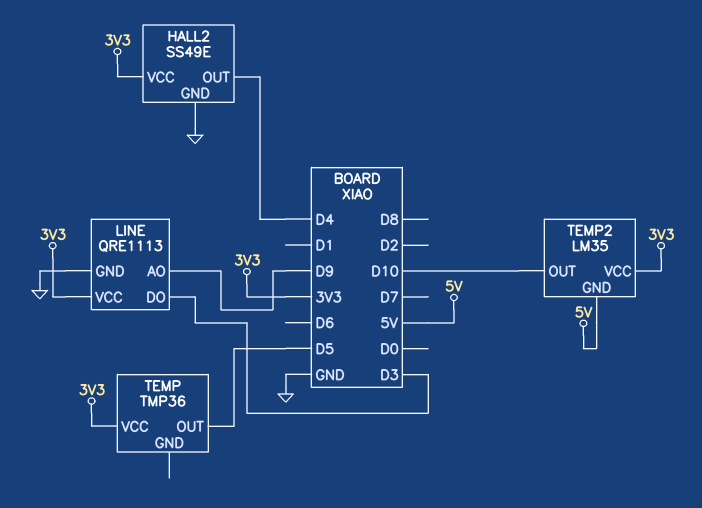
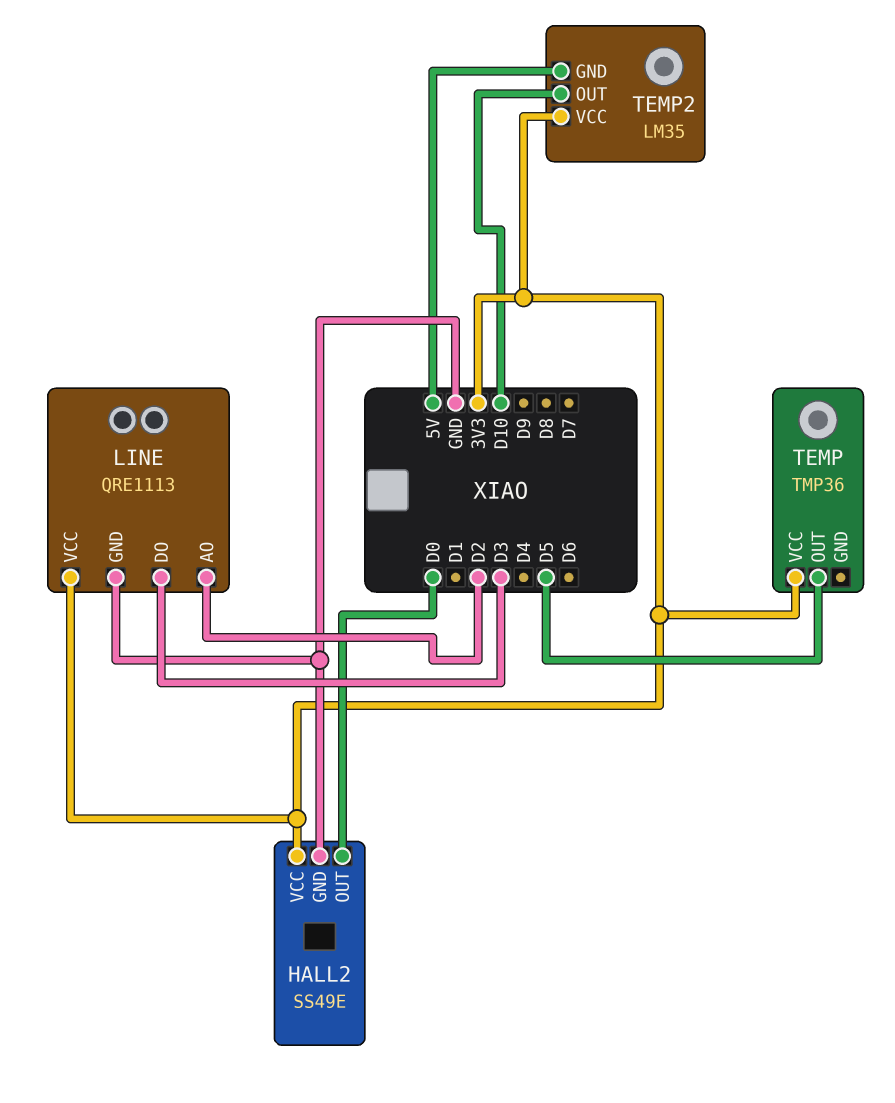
HALL2 pin OUT: D4 -> D0
LINE pin AO: D9 -> D2

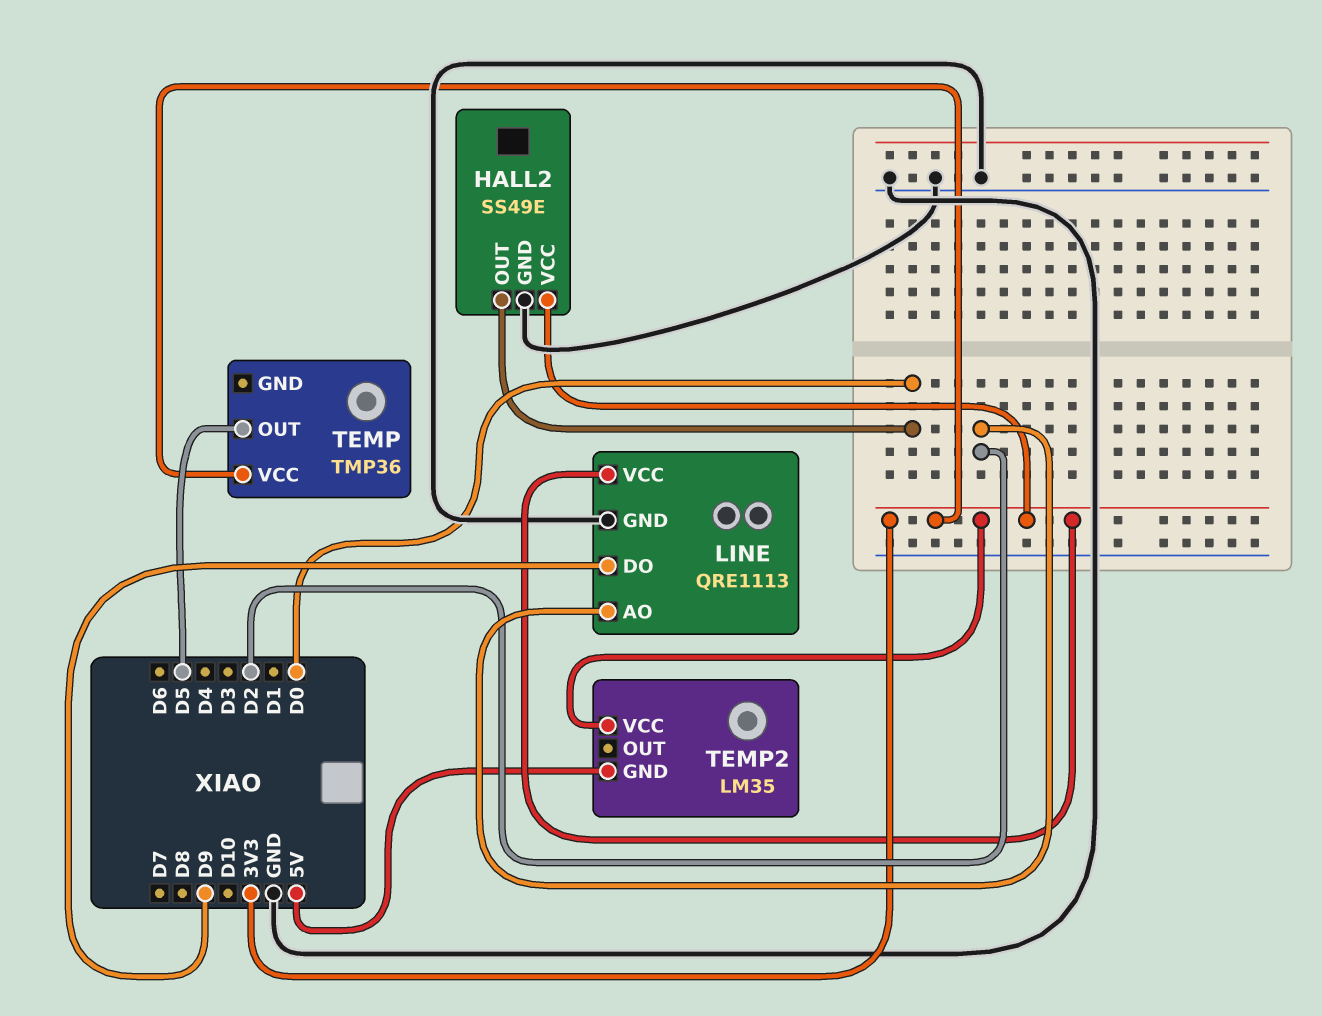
LINE pin DO: D3 -> D9
TEMP2 pin OUT: D10 -> none

